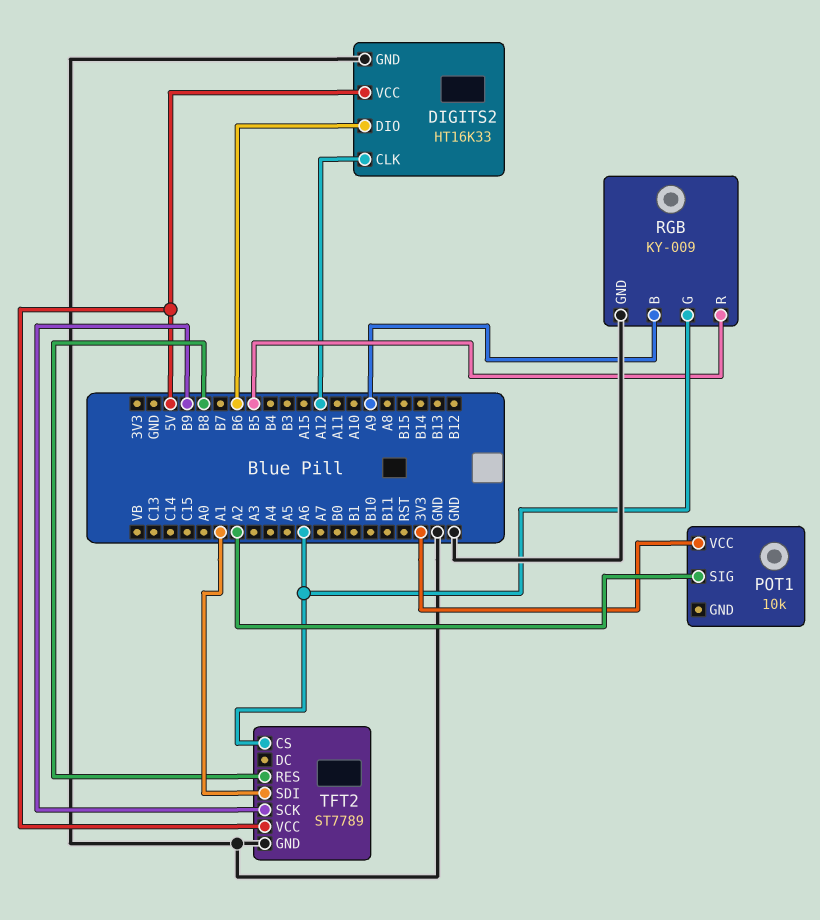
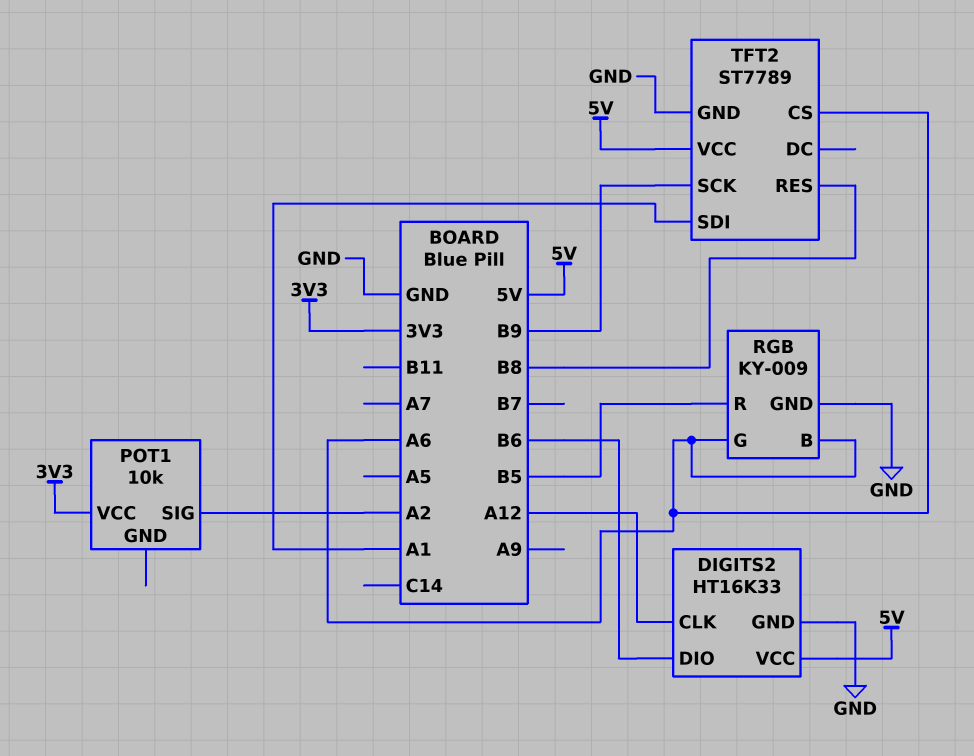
RGB pin B: A9 -> A6

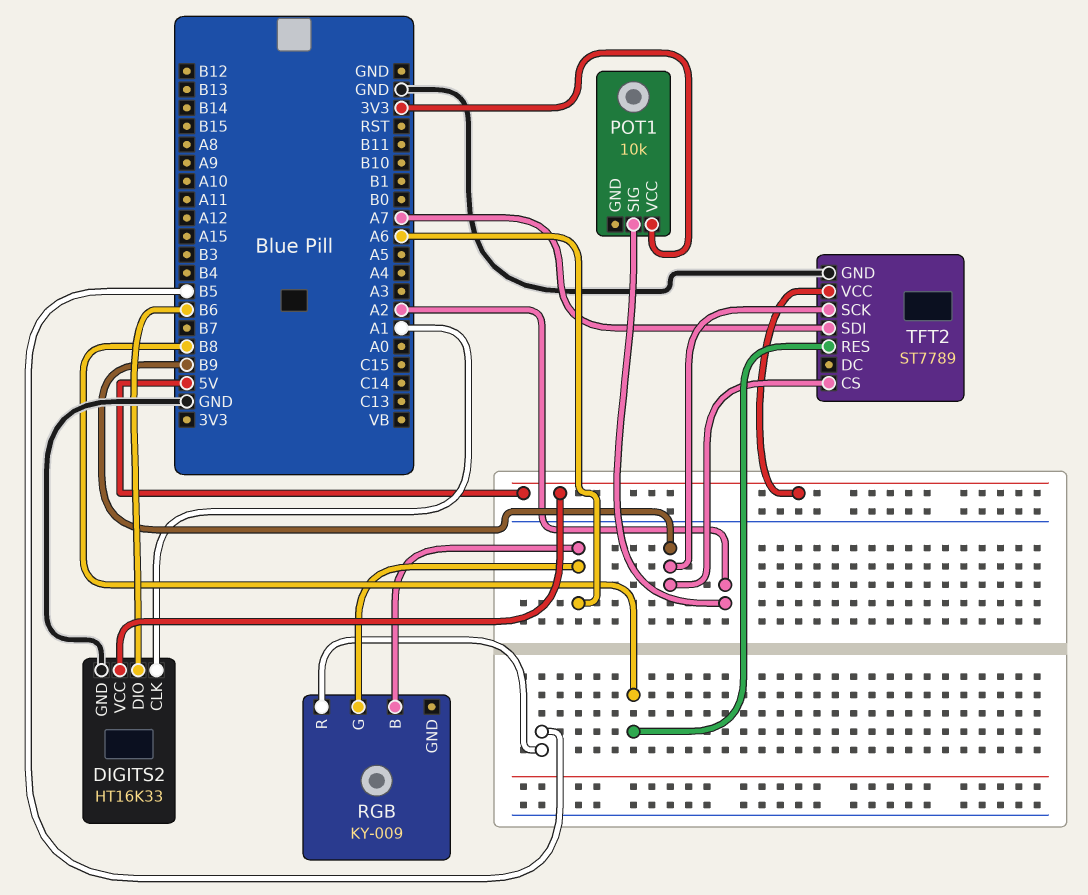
DIGITS2 pin CLK: A12 -> A1
RGB pin GND: GND -> none
TFT2 pin CS: A6 -> B9
TFT2 pin SDI: A1 -> A7

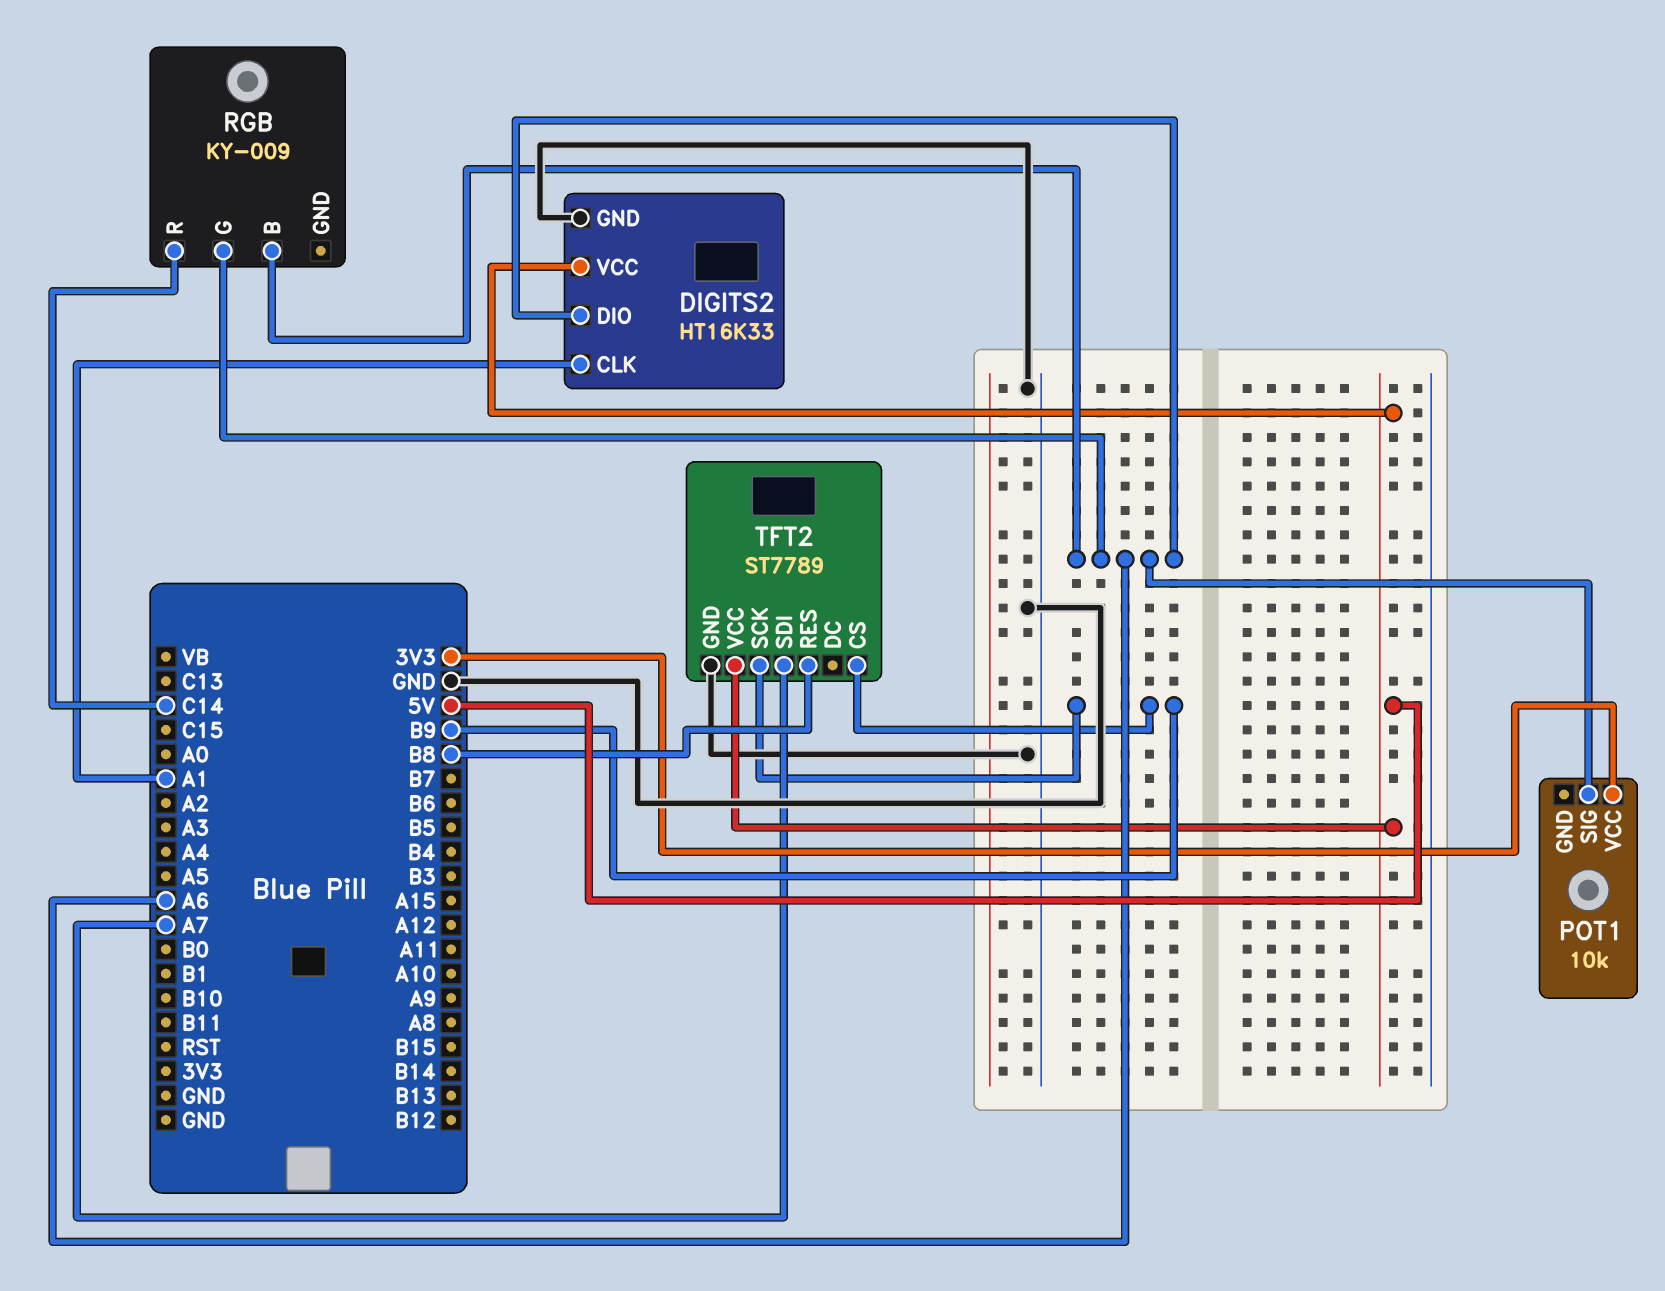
DIGITS2 pin DIO: B6 -> A6
POT1 pin SIG: A2 -> A6
RGB pin R: B5 -> C14

